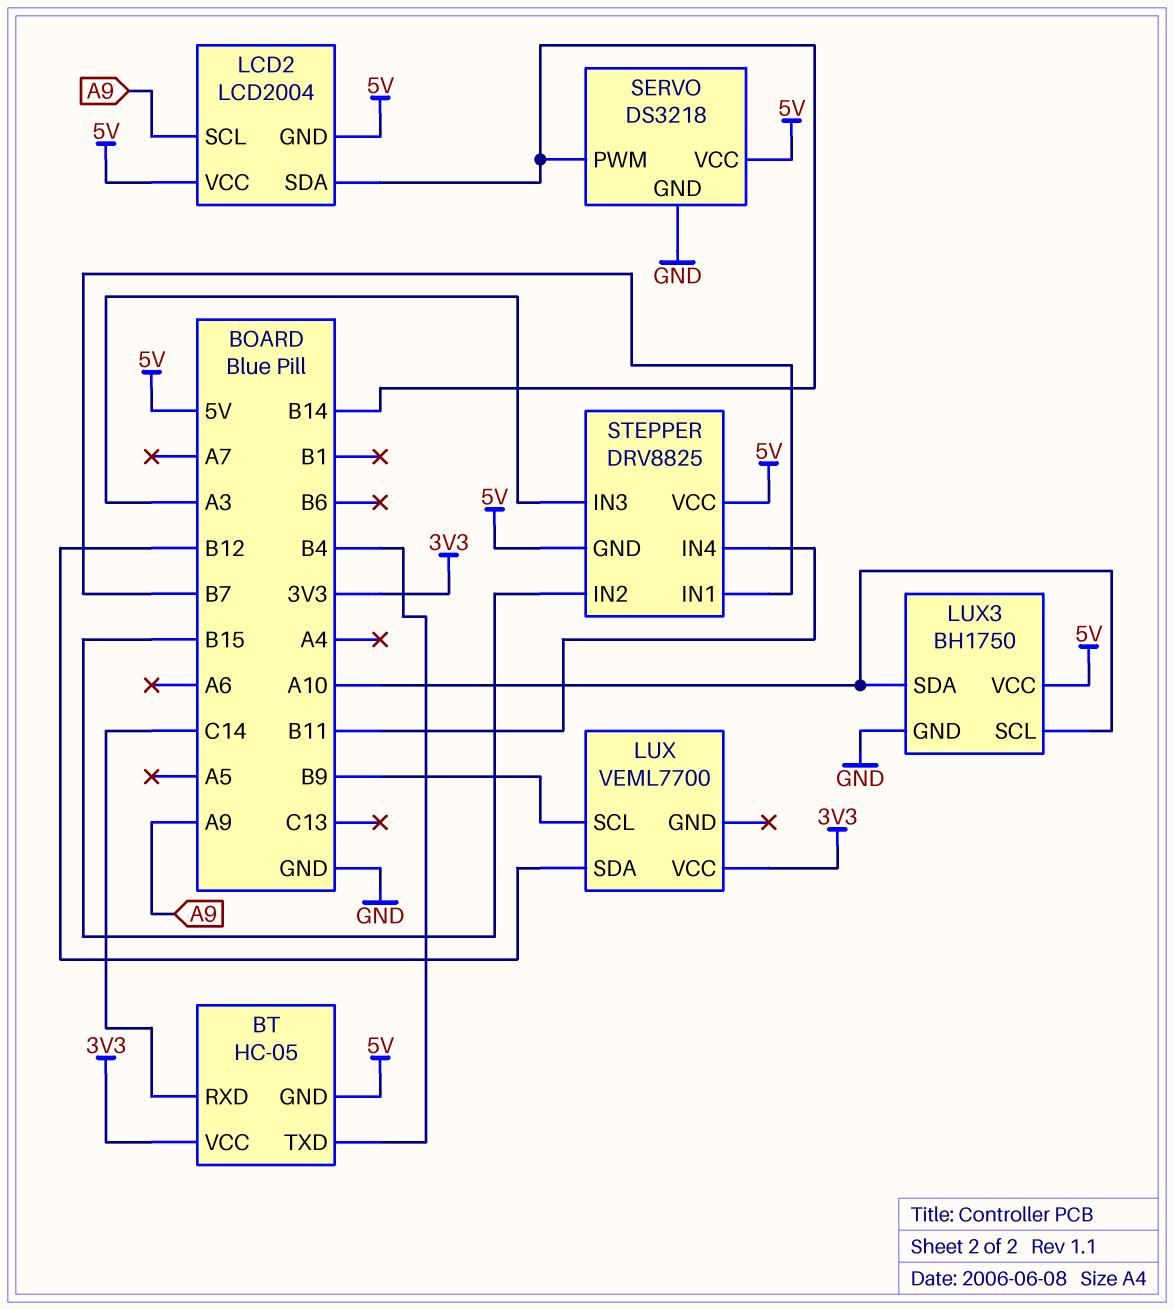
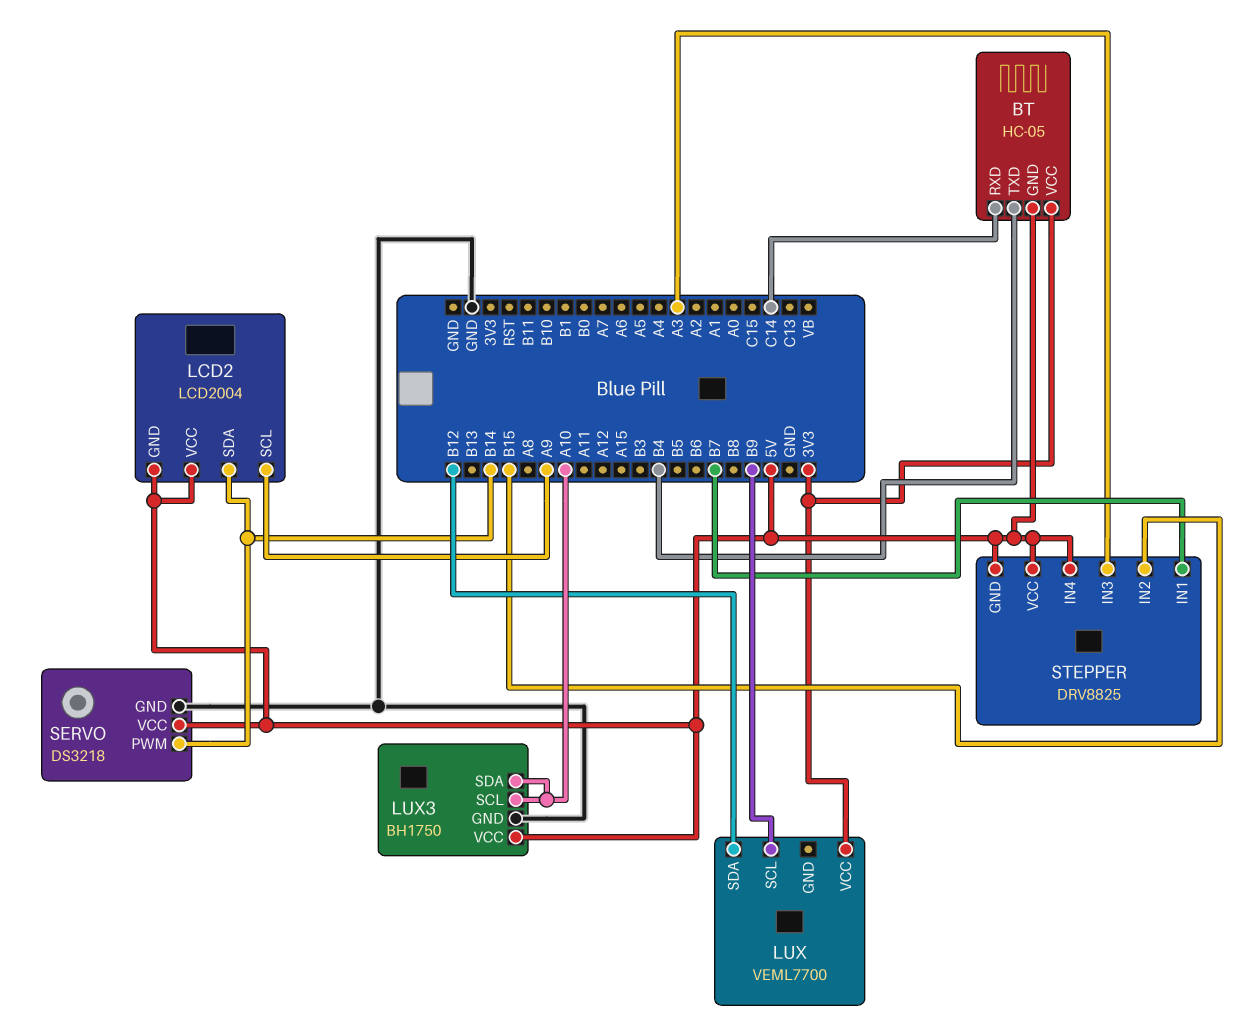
STEPPER pin IN4: B11 -> 5V

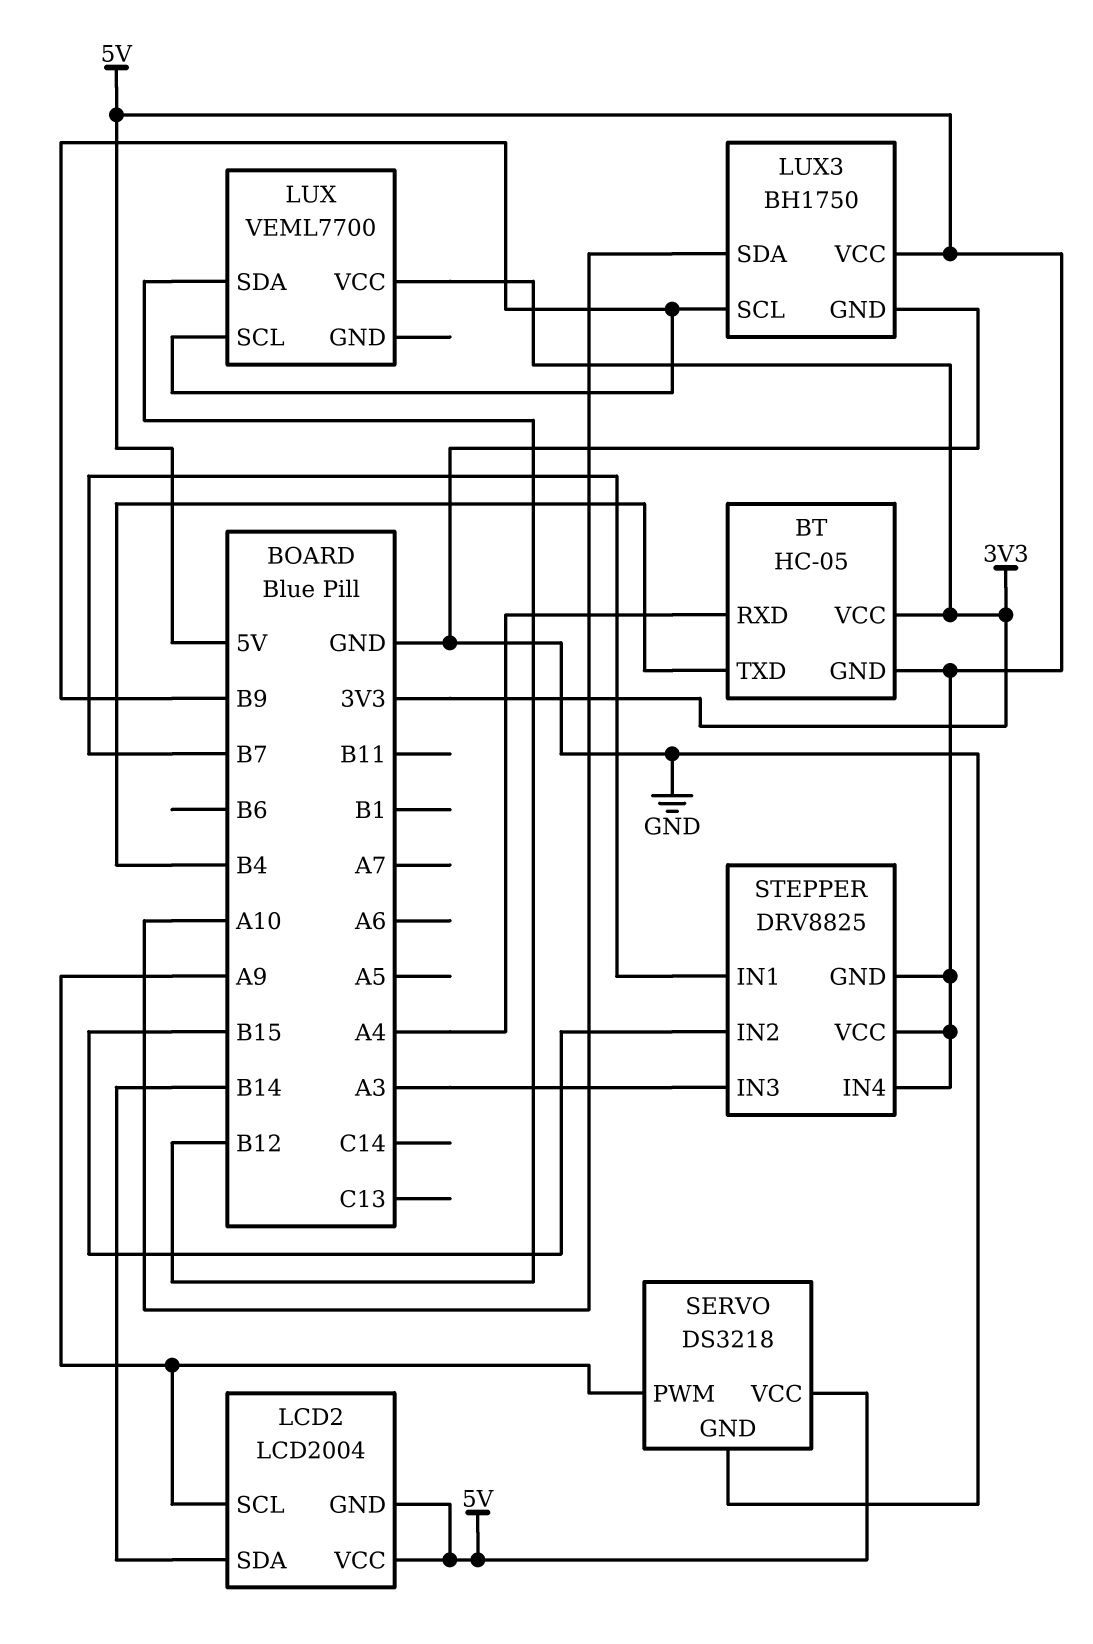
BT pin RXD: C14 -> A4
LUX3 pin SCL: A10 -> B9
SERVO pin PWM: B14 -> A9

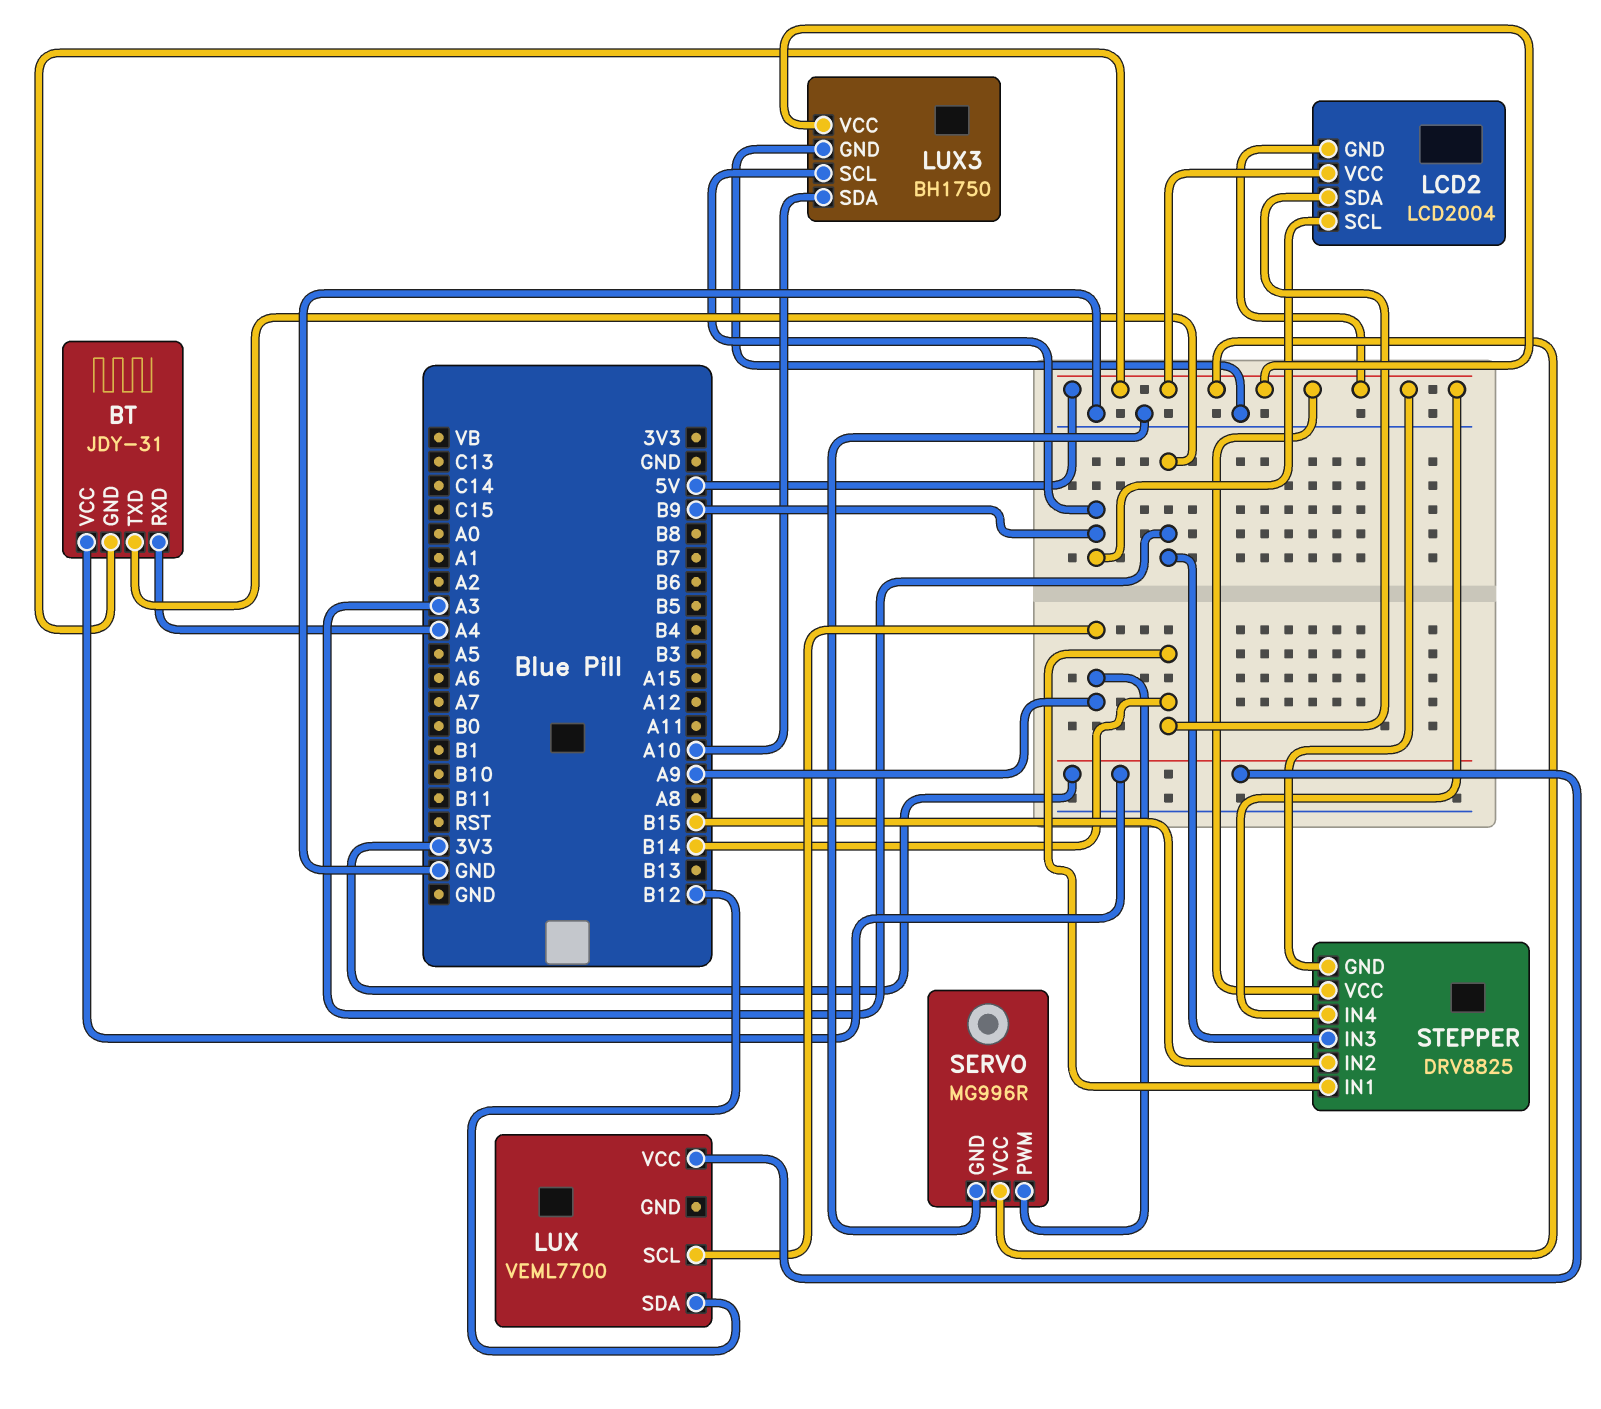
BT: HC-05 -> JDY-31
BT pin TXD: B4 -> A3
LCD2 pin SCL: A9 -> B9
LUX pin SCL: B9 -> A9
SERVO: DS3218 -> MG996R
STEPPER pin IN1: B7 -> B14

